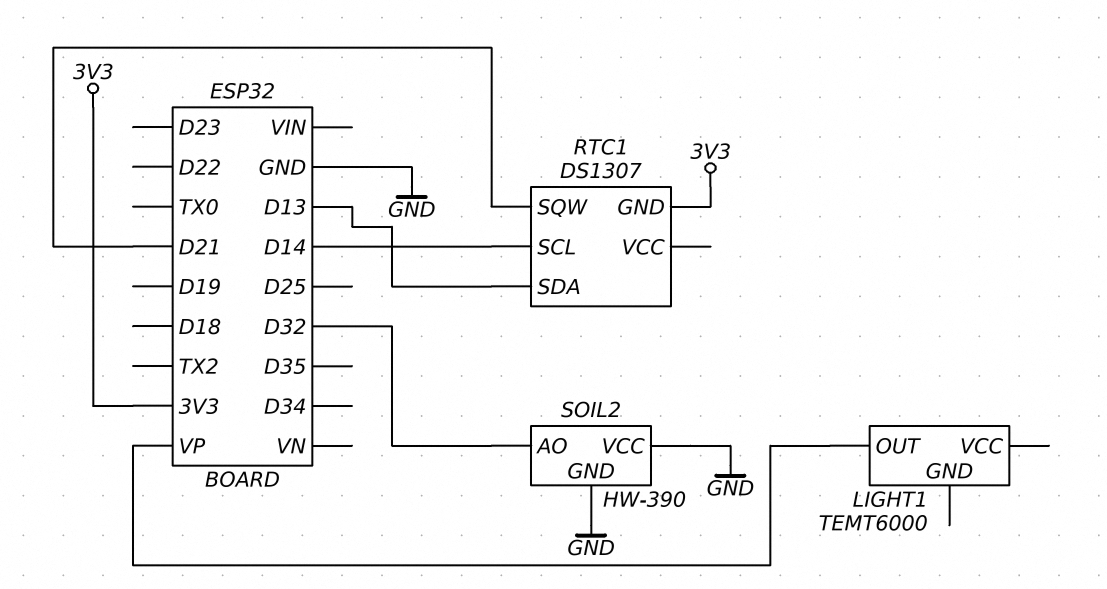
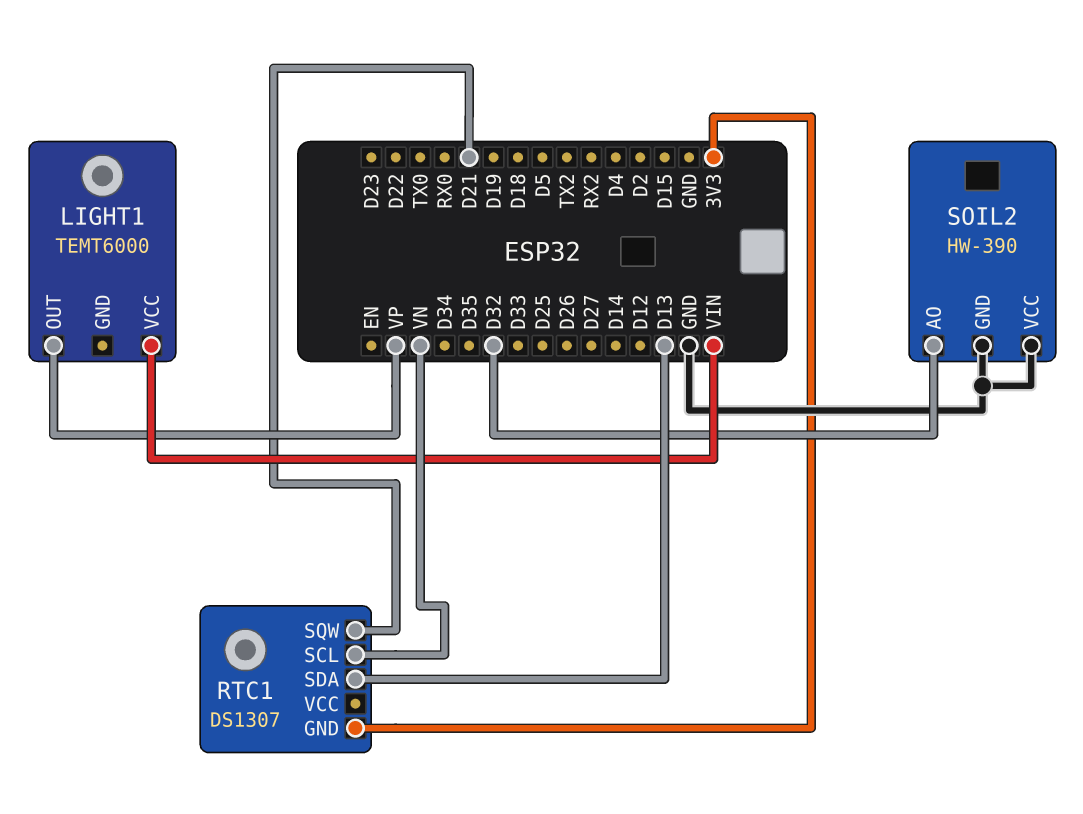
LIGHT1 pin VCC: none -> VIN
RTC1 pin SCL: D14 -> VN

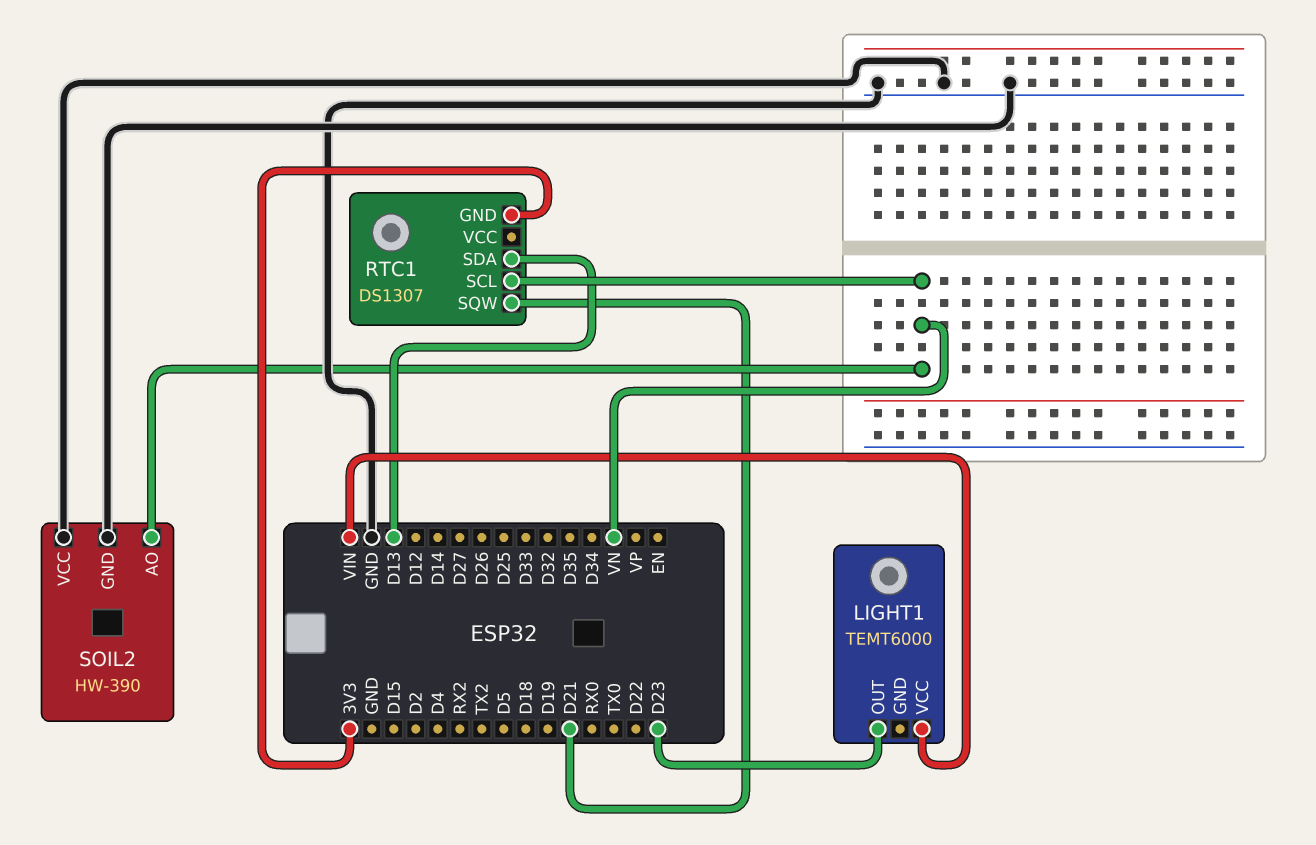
LIGHT1 pin OUT: VP -> D23
SOIL2 pin AO: D32 -> VN

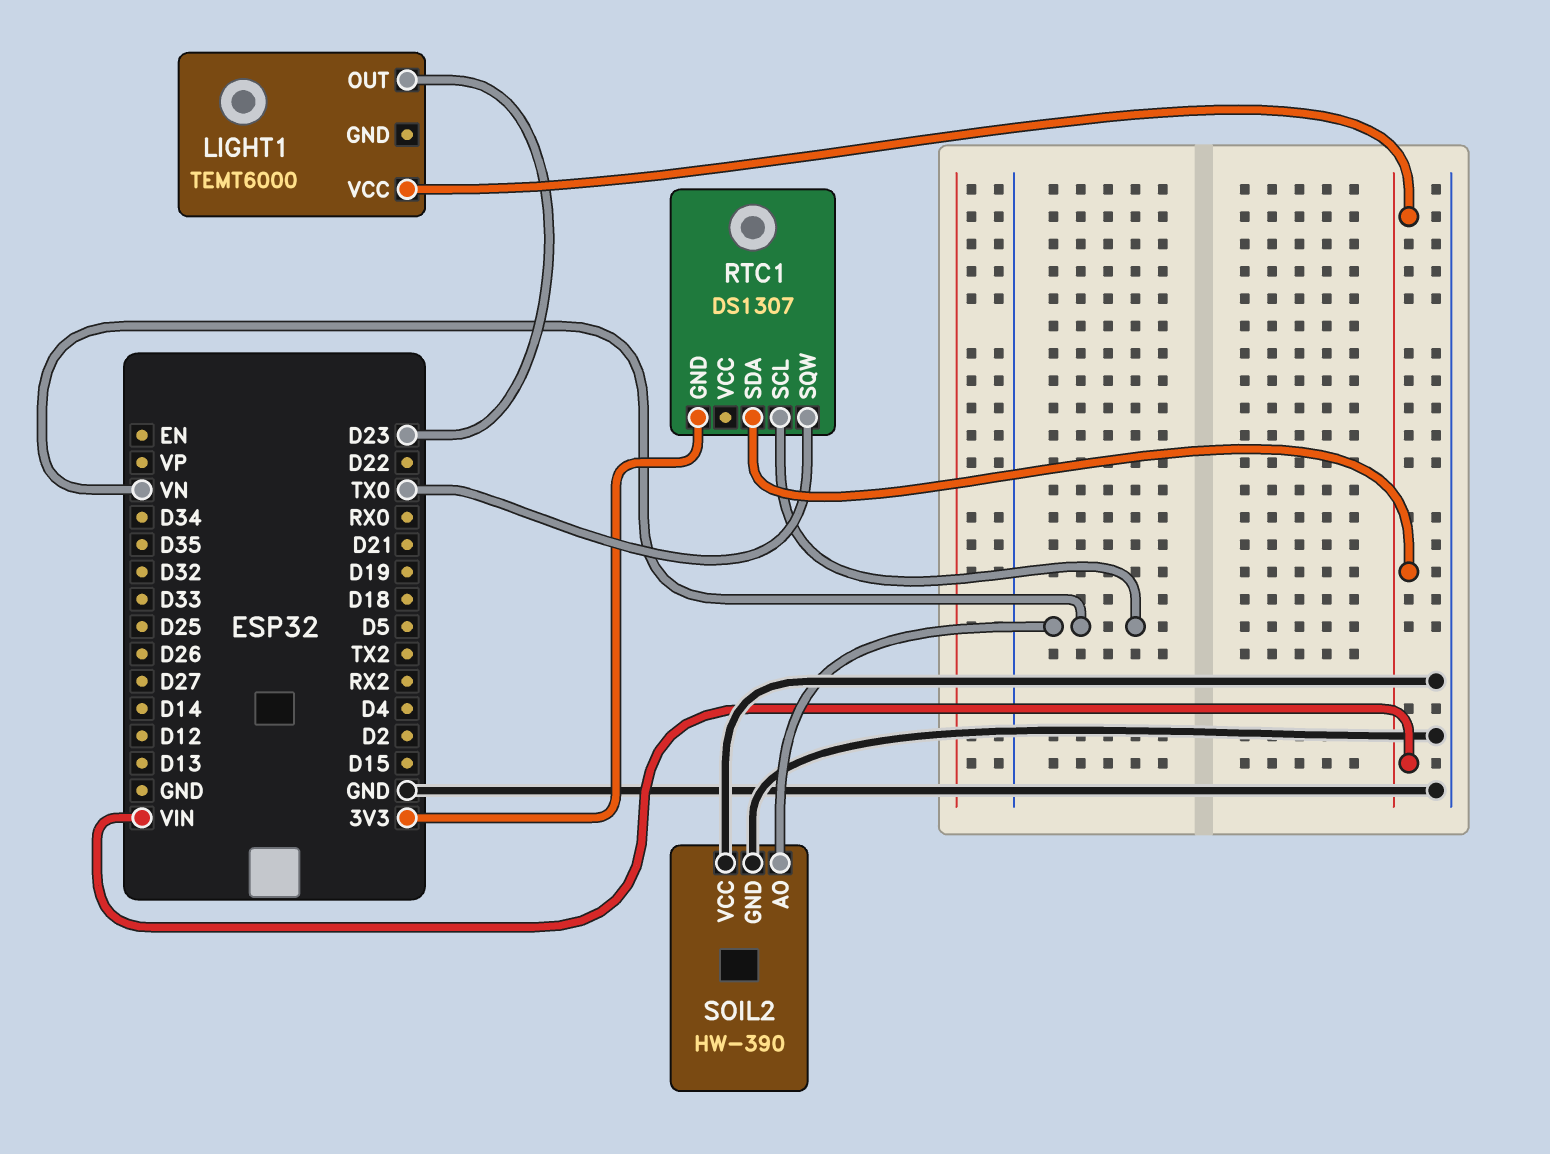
RTC1 pin SDA: D13 -> VIN
RTC1 pin SQW: D21 -> TX0

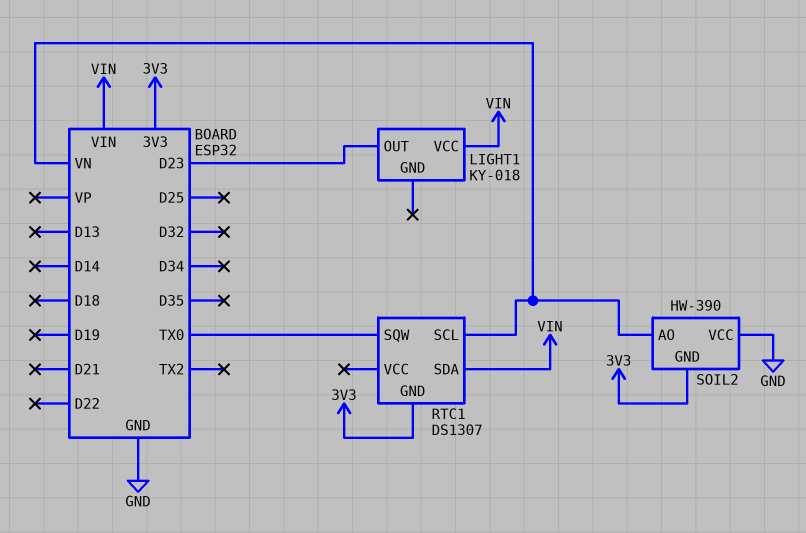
LIGHT1: TEMT6000 -> KY-018
SOIL2 pin GND: GND -> 3V3

